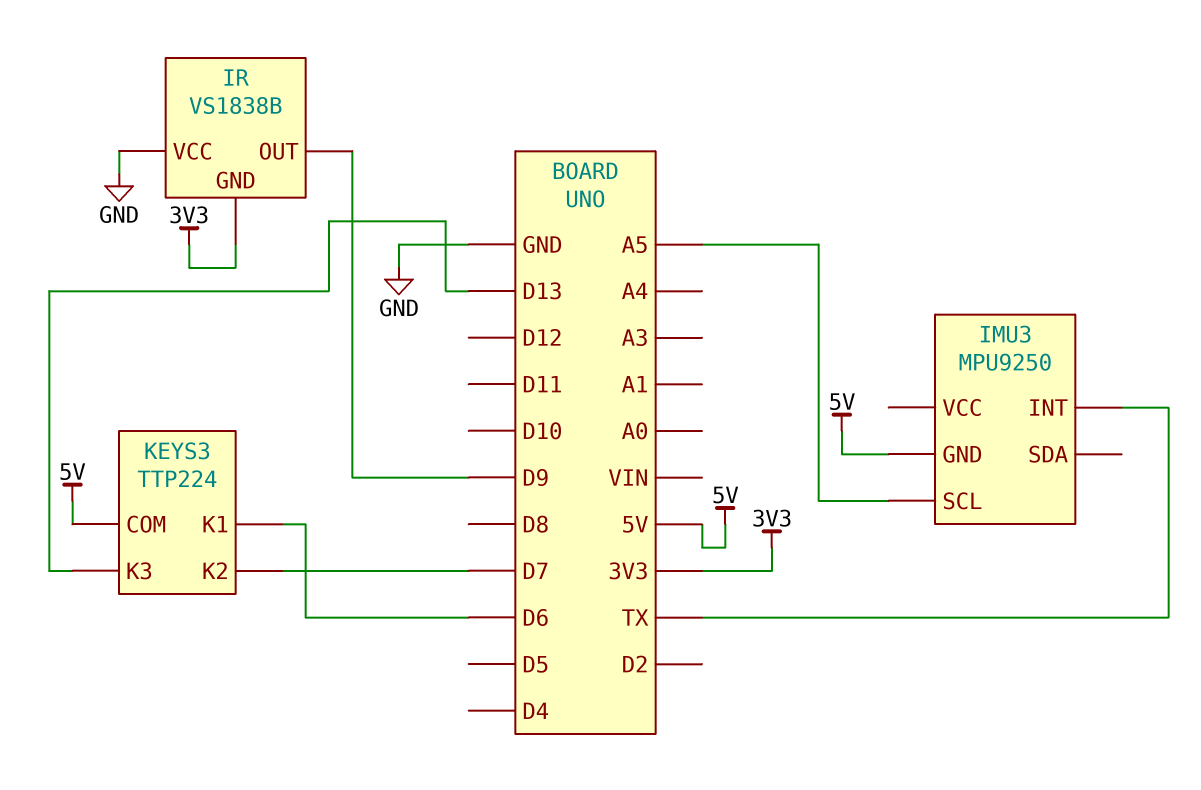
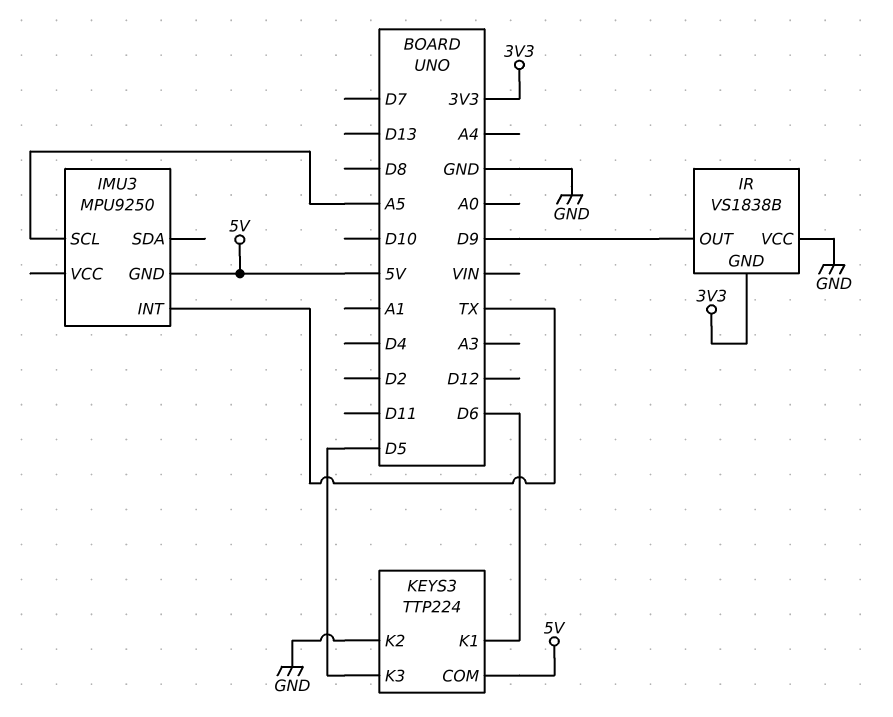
KEYS3 pin K2: D7 -> GND
KEYS3 pin K3: D13 -> D5

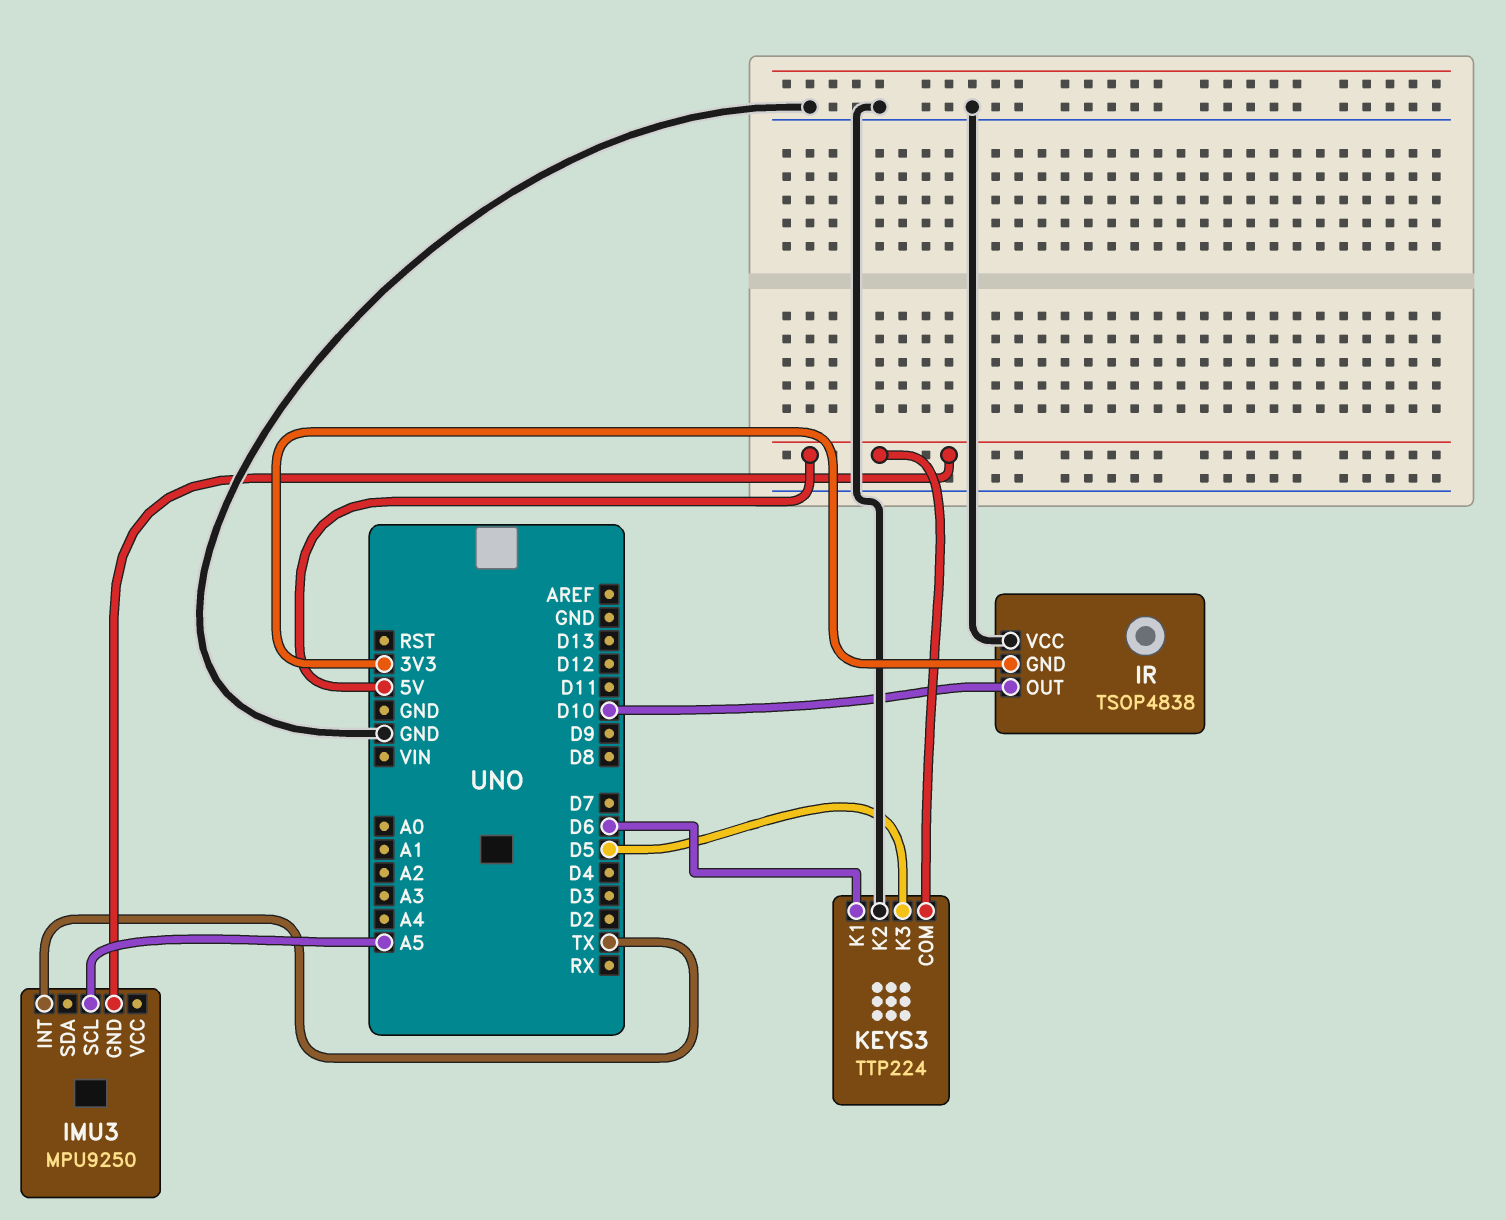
IR: VS1838B -> TSOP4838
IR pin OUT: D9 -> D10

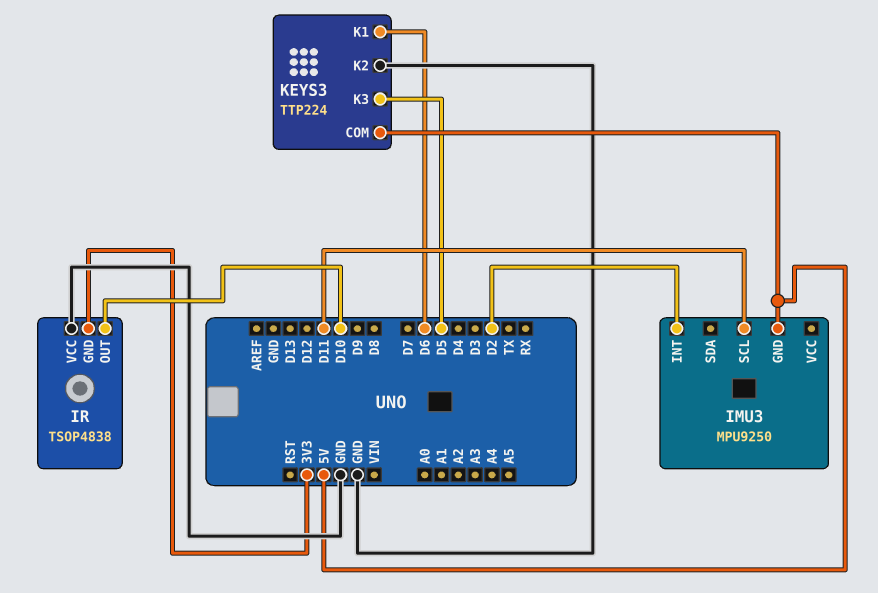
IMU3 pin INT: TX -> D2
IMU3 pin SCL: A5 -> D11

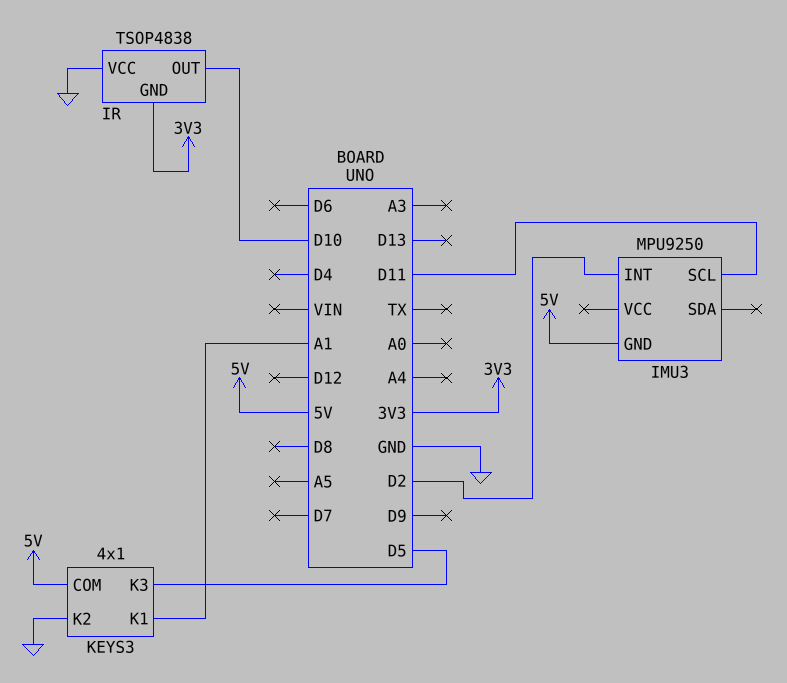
KEYS3: TTP224 -> 4x1
KEYS3 pin K1: D6 -> A1

